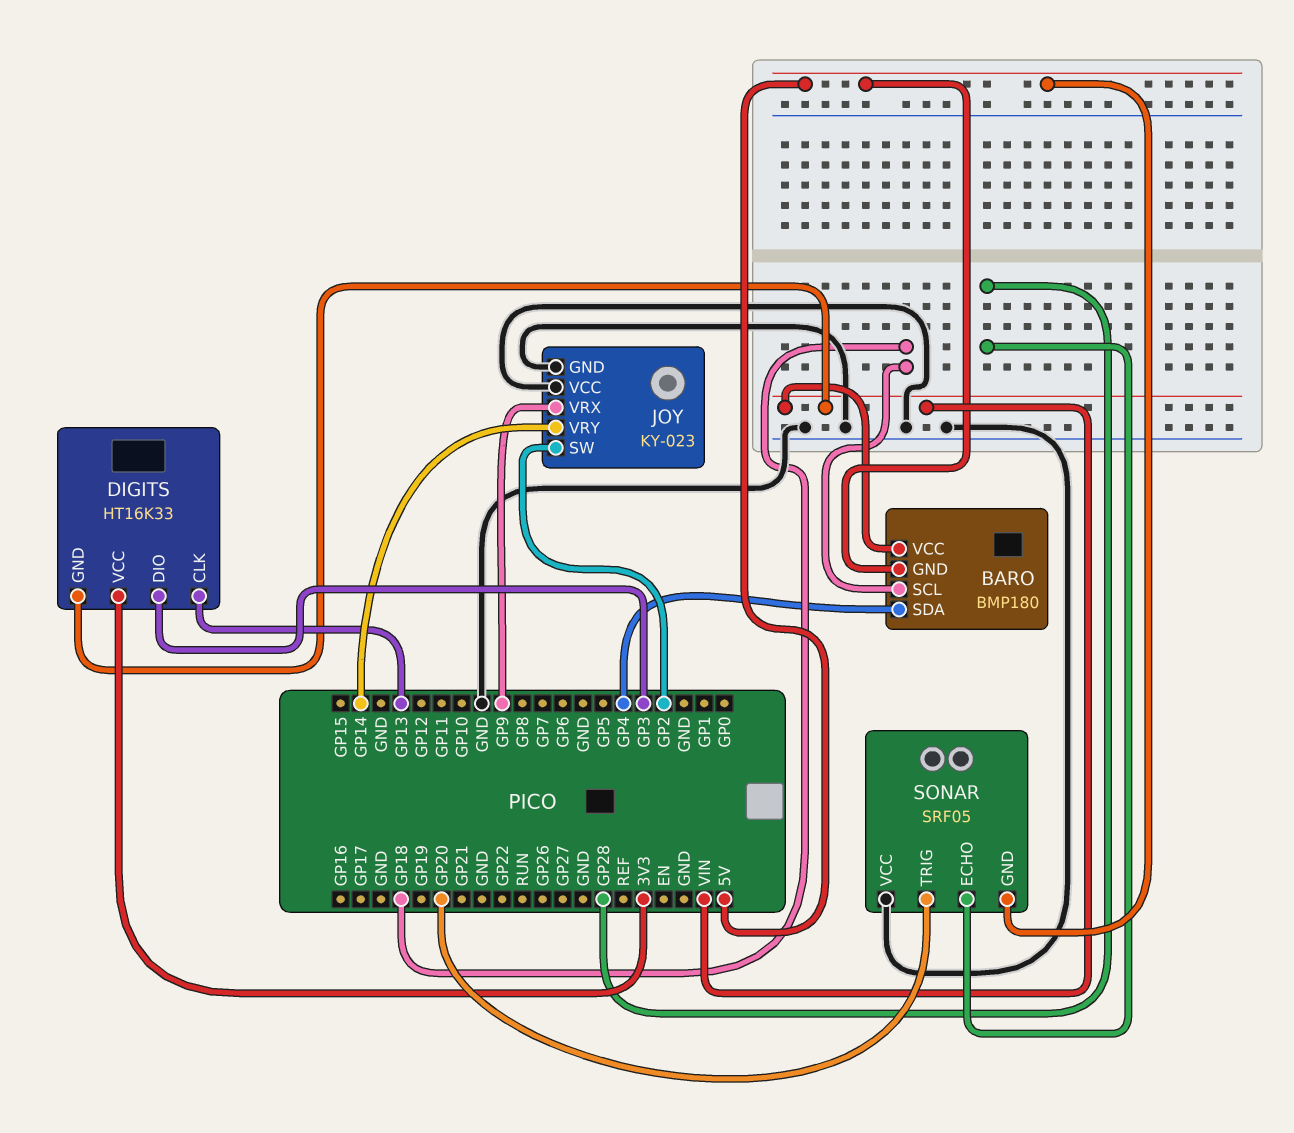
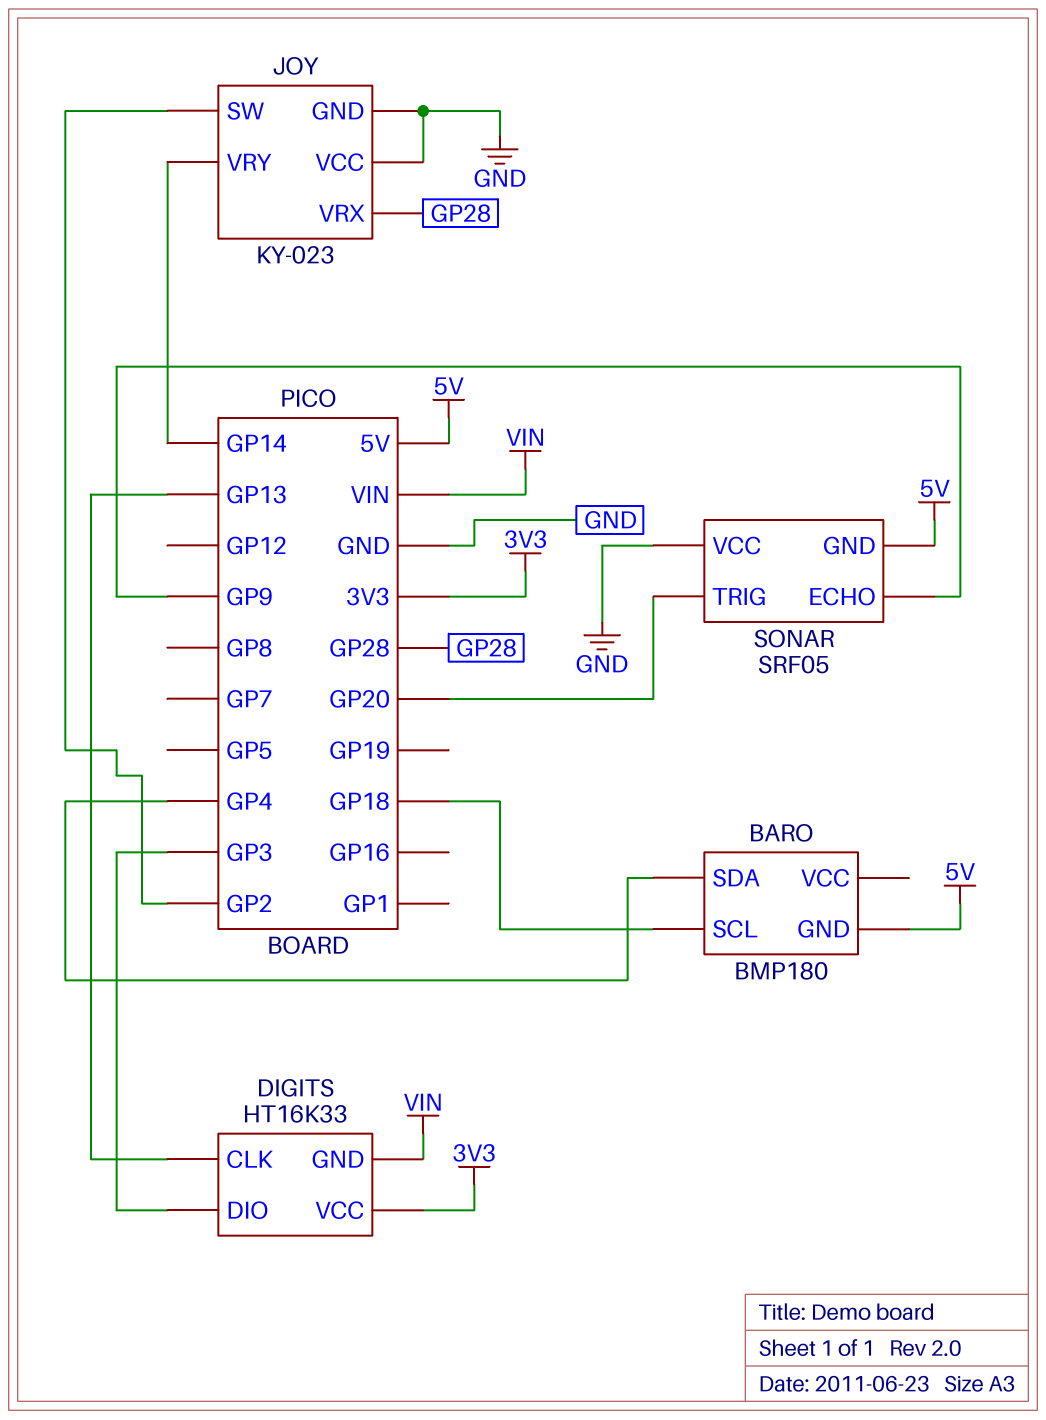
BARO pin VCC: VIN -> none
JOY pin VRX: GP9 -> GP28
SONAR pin ECHO: GP28 -> GP9

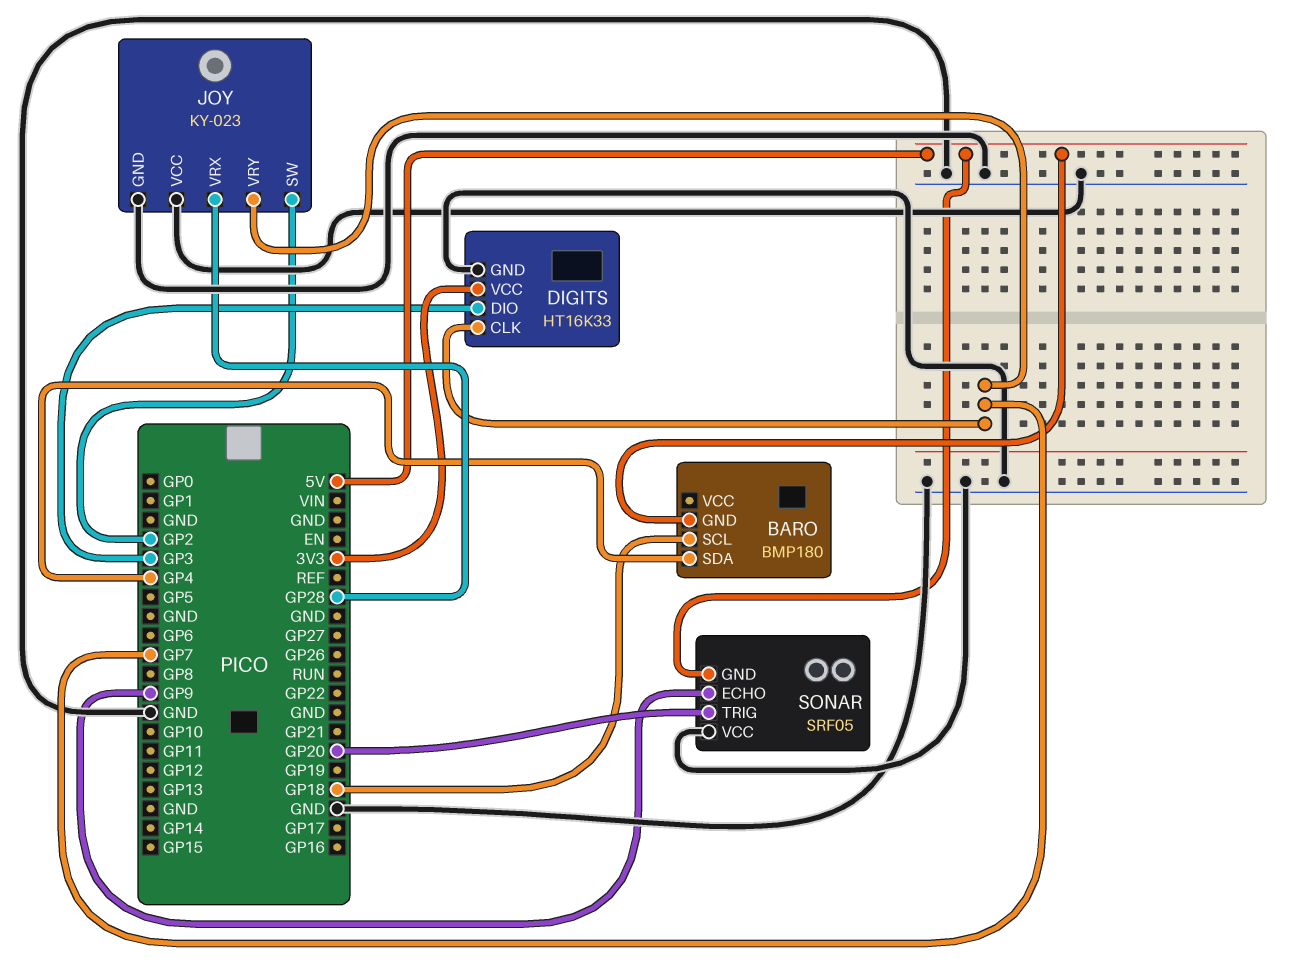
DIGITS pin CLK: GP13 -> GP7
DIGITS pin GND: VIN -> GND
JOY pin VRY: GP14 -> GP7

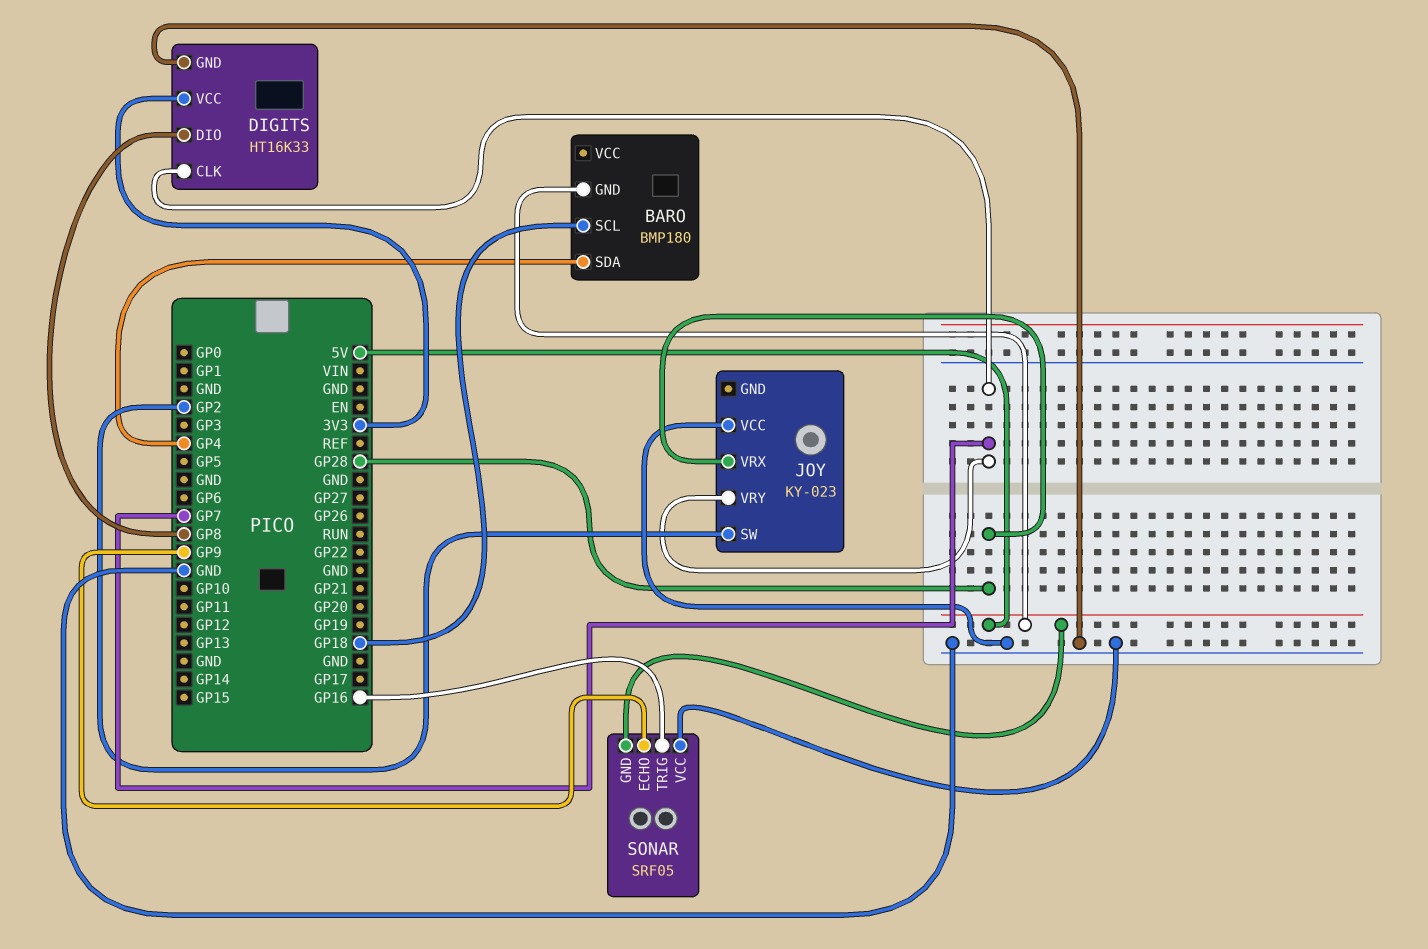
DIGITS pin DIO: GP3 -> GP8
JOY pin GND: GND -> none
SONAR pin TRIG: GP20 -> GP16

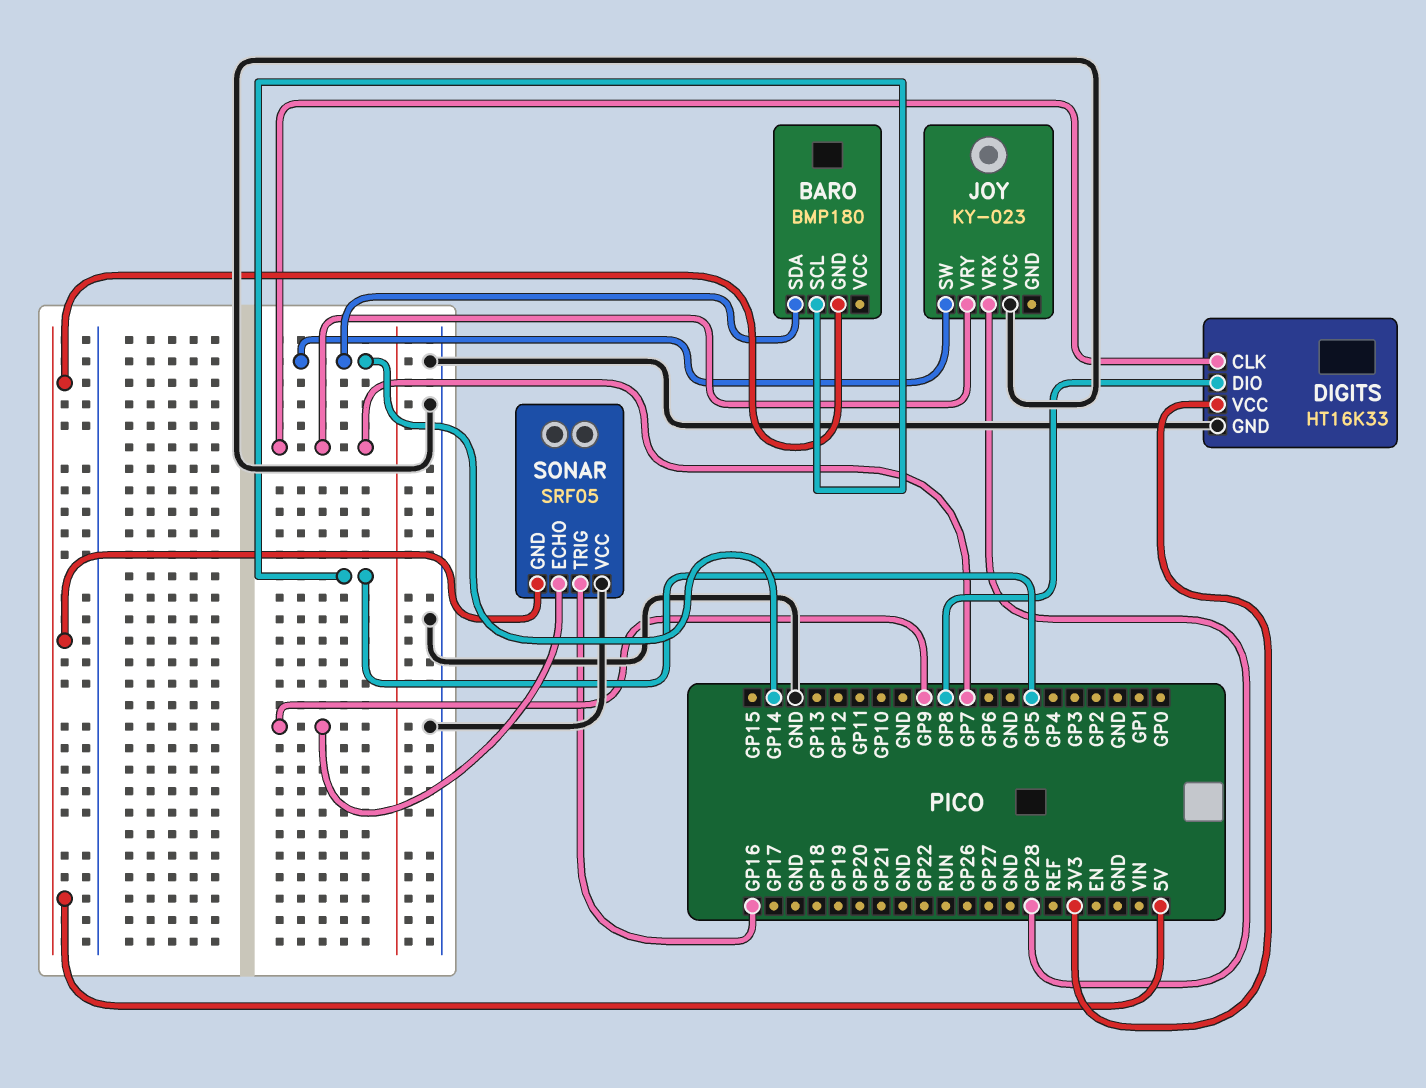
BARO pin SCL: GP18 -> GP5
BARO pin SDA: GP4 -> GP14
JOY pin SW: GP2 -> GP14

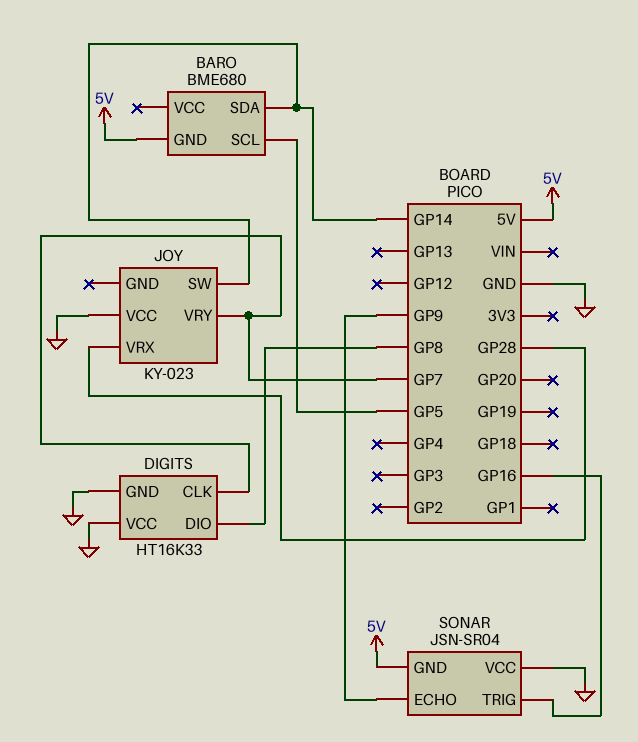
BARO: BMP180 -> BME680
DIGITS pin VCC: 3V3 -> GND
SONAR: SRF05 -> JSN-SR04

